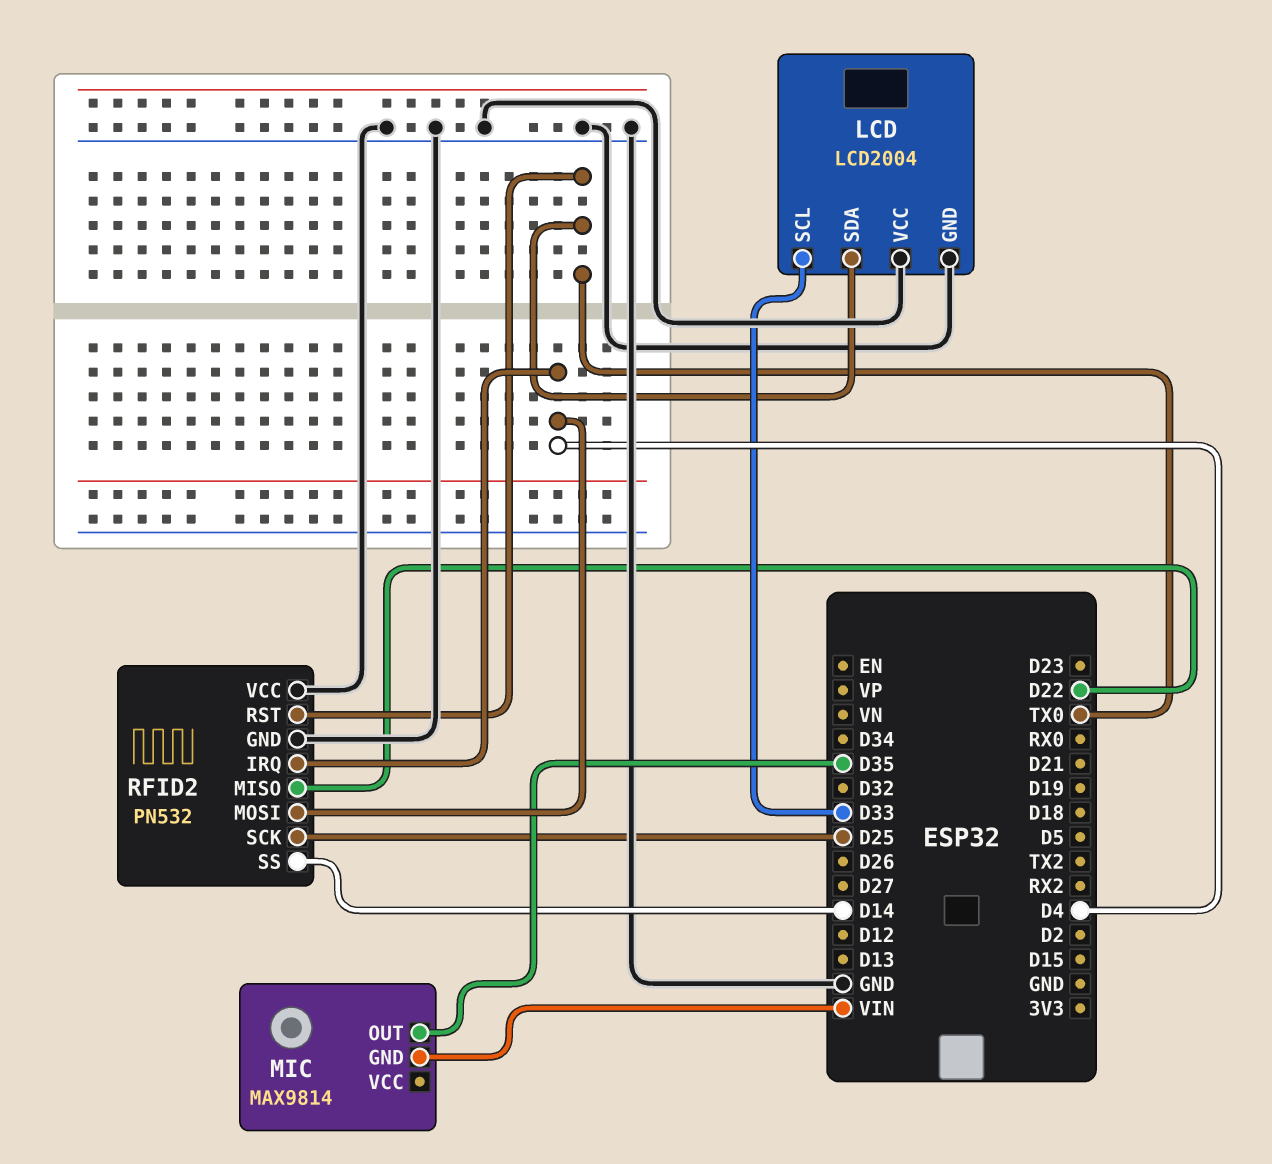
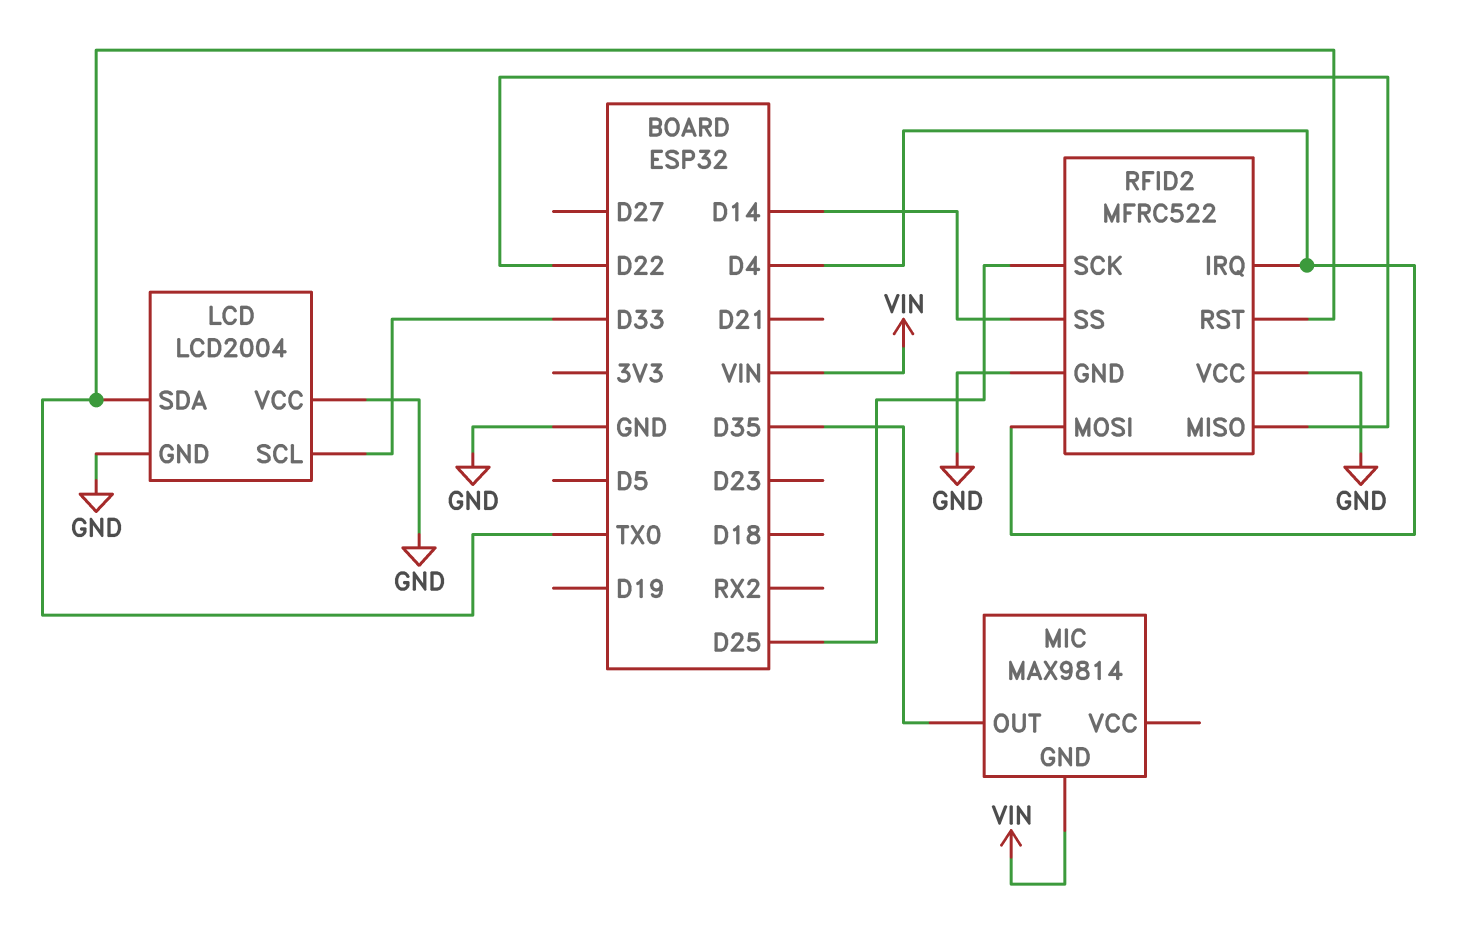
RFID2: PN532 -> MFRC522

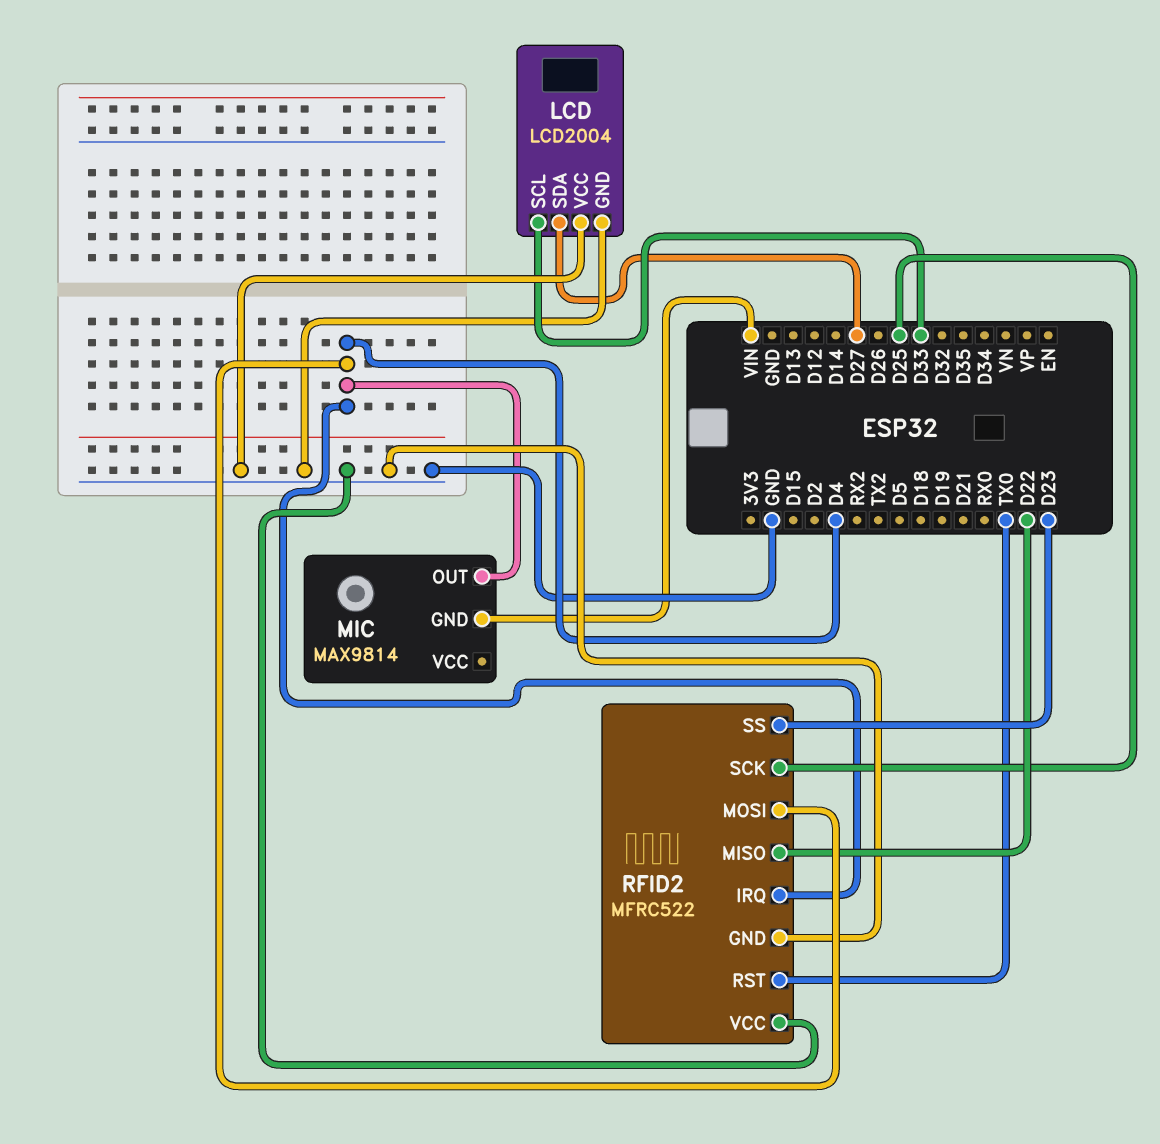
LCD pin SDA: TX0 -> D27
MIC pin OUT: D35 -> D4
RFID2 pin SS: D14 -> D23

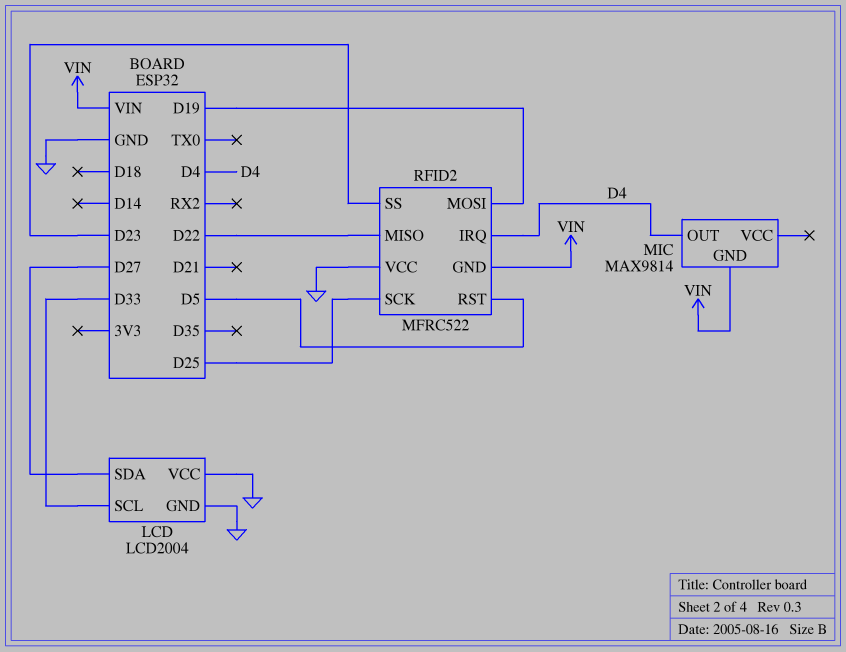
RFID2 pin GND: GND -> VIN
RFID2 pin MOSI: D4 -> D19
RFID2 pin RST: TX0 -> D5

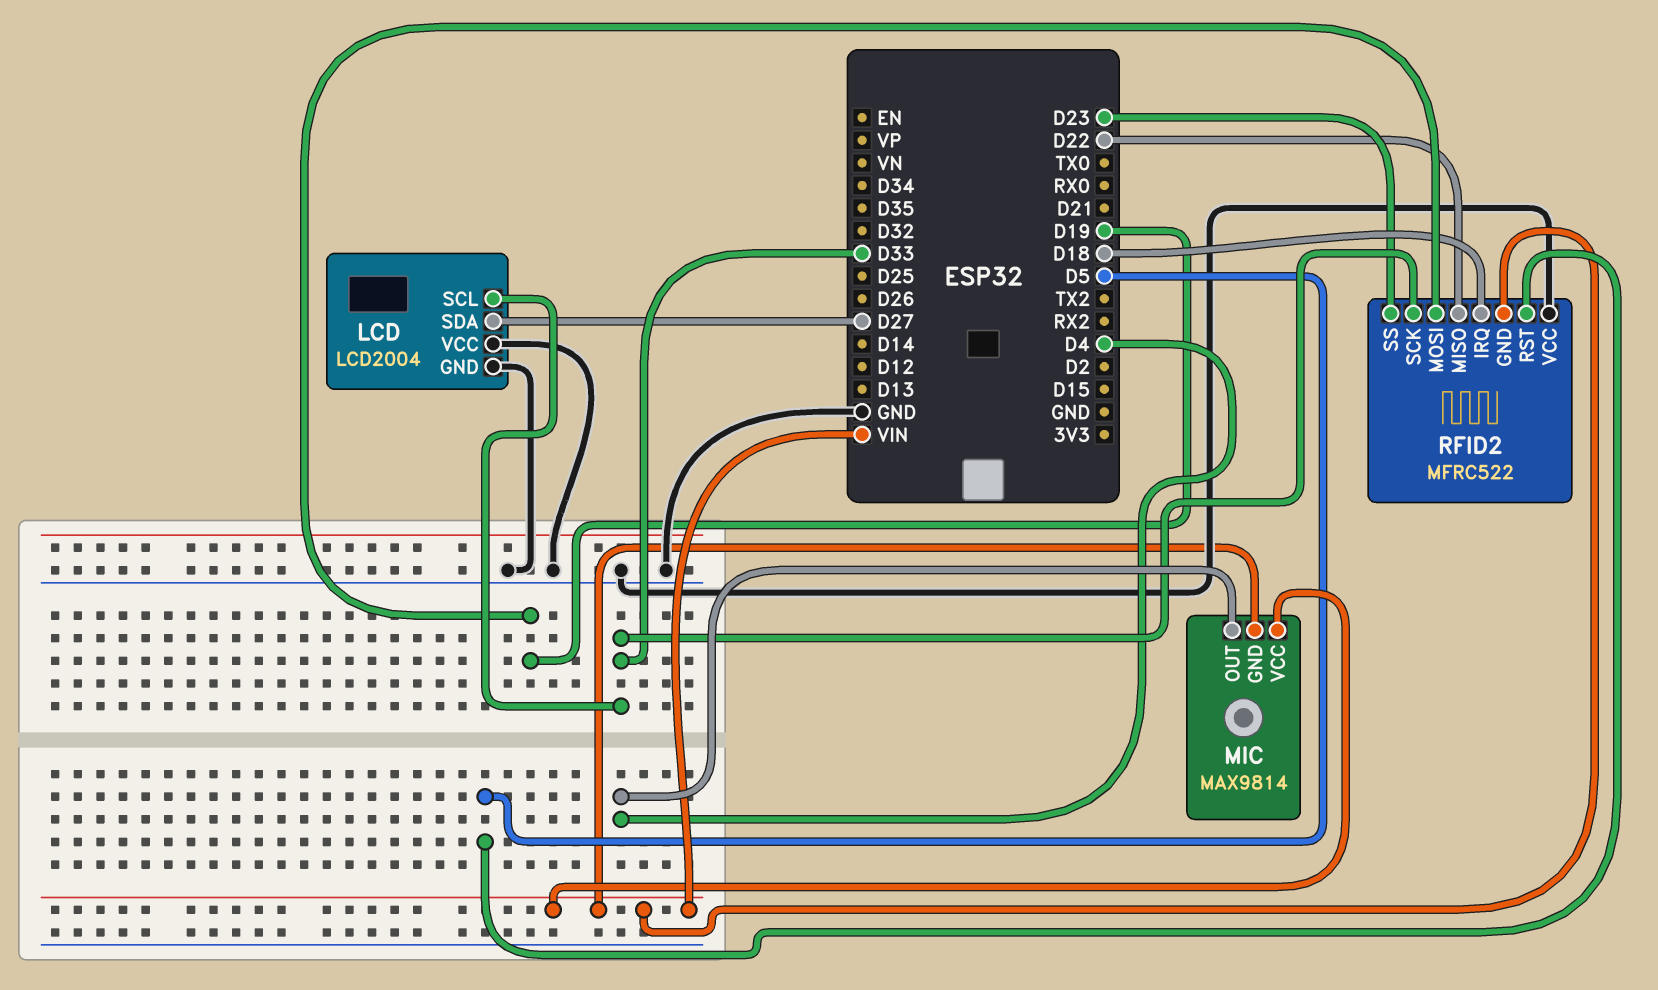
MIC pin VCC: none -> VIN
RFID2 pin IRQ: D4 -> D18
RFID2 pin SCK: D25 -> D33

